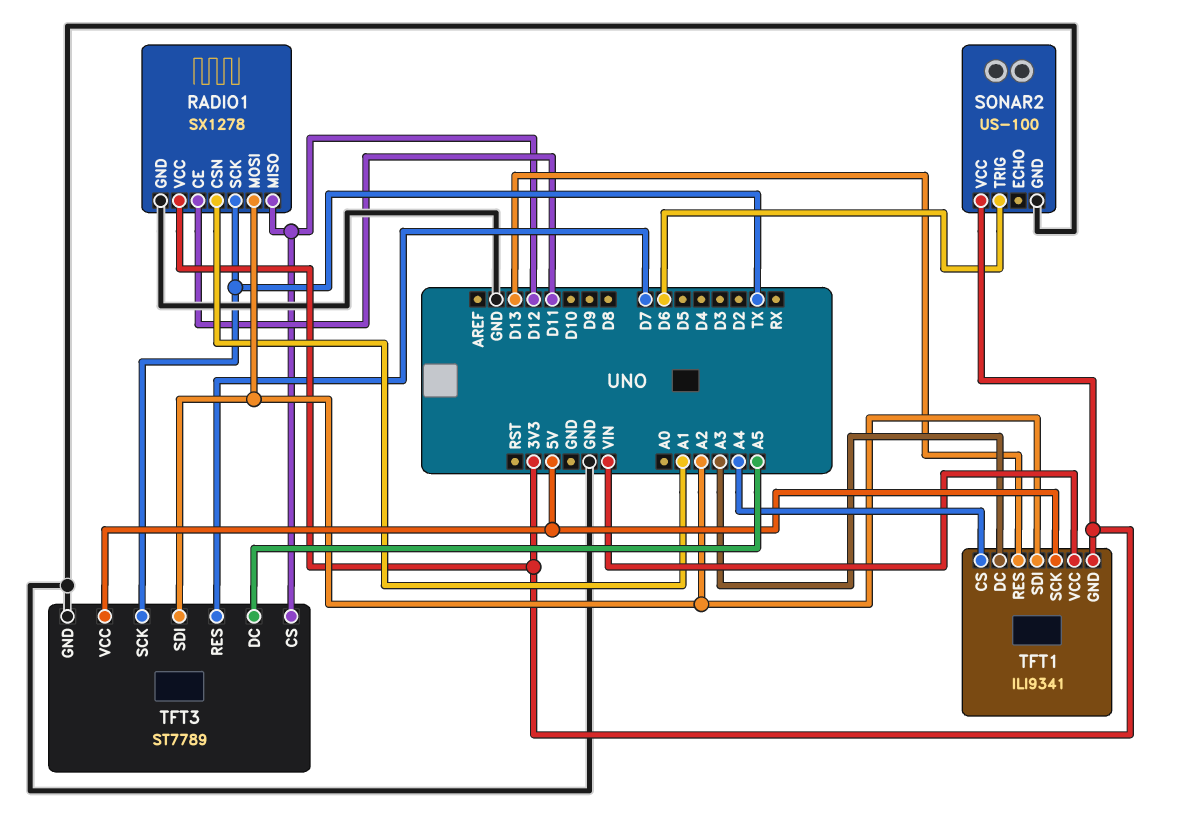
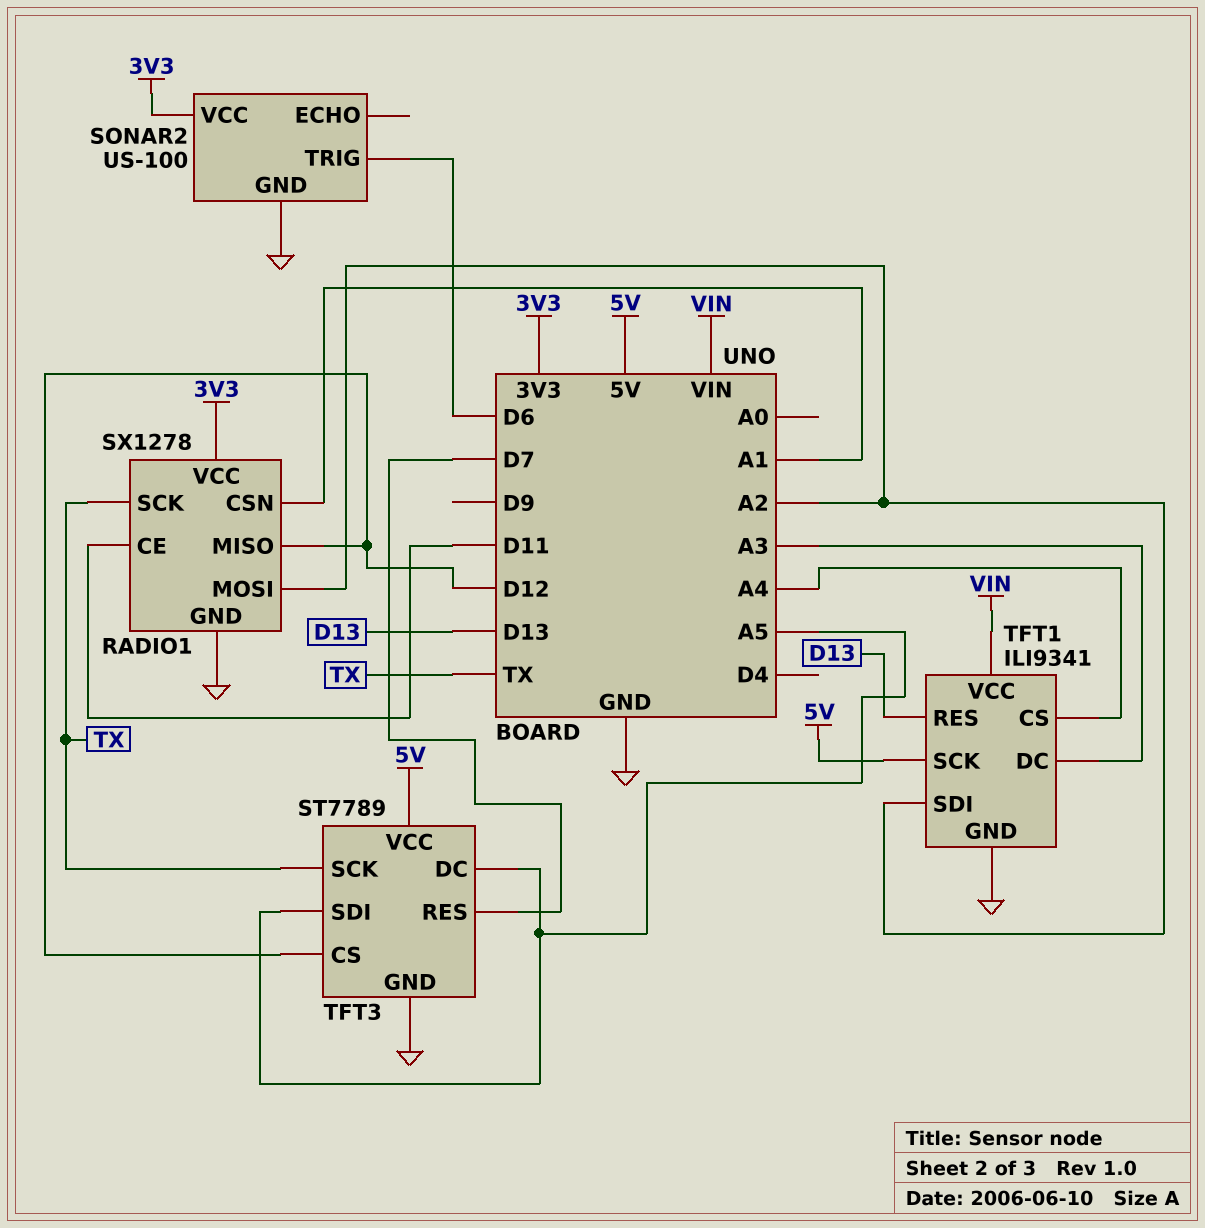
TFT1 pin GND: 3V3 -> GND
TFT3 pin SDI: A2 -> A5

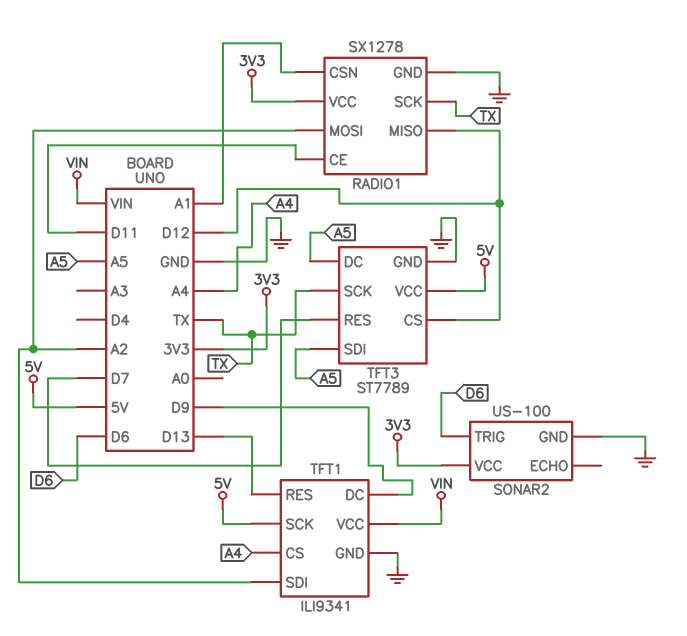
TFT1 pin DC: A3 -> D9

